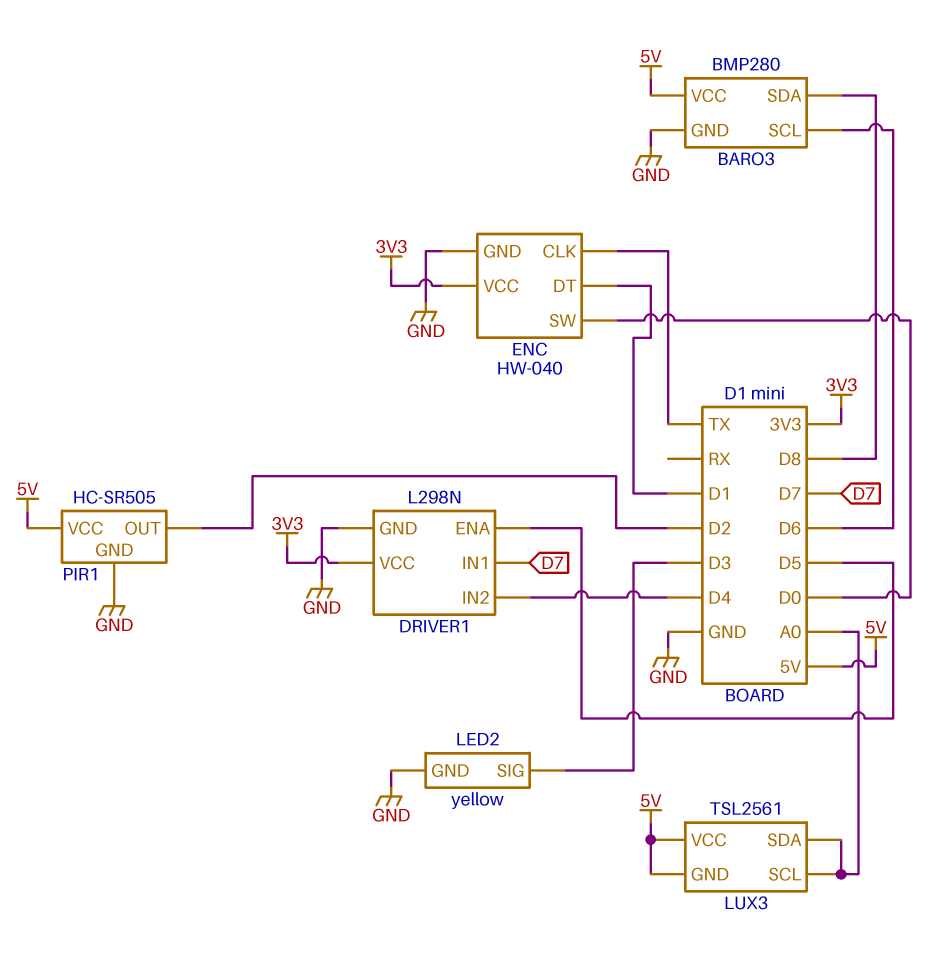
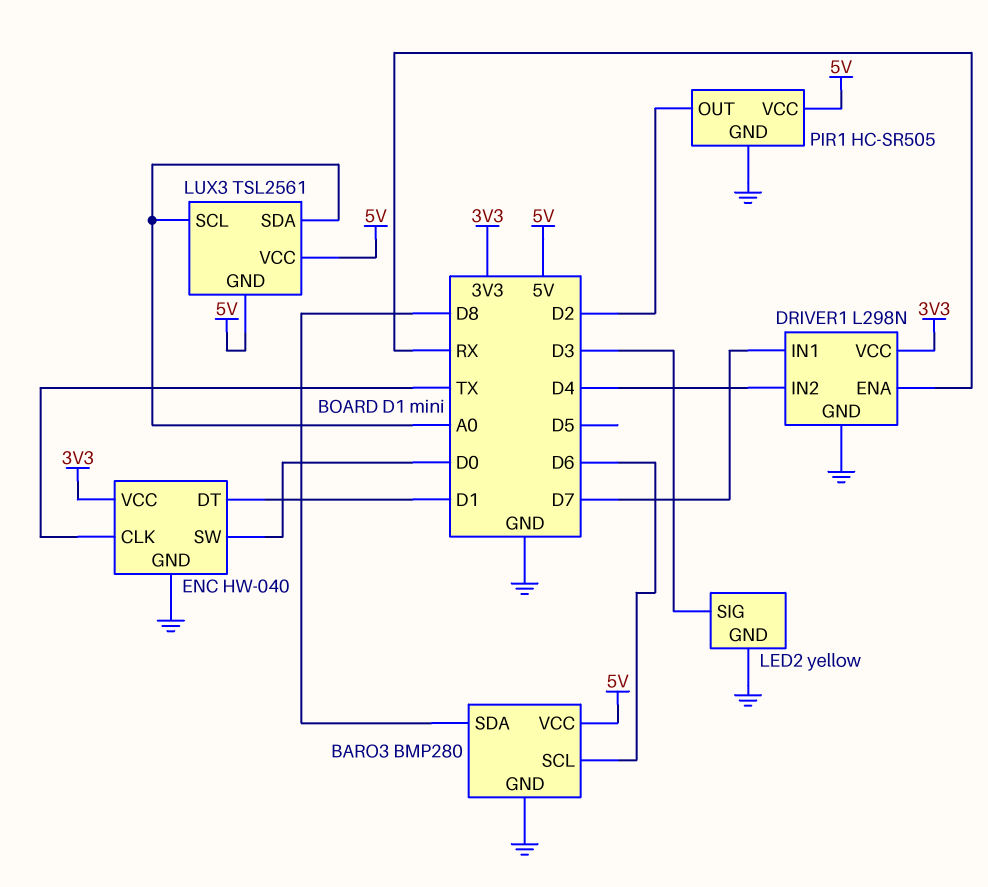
DRIVER1 pin ENA: D5 -> RX

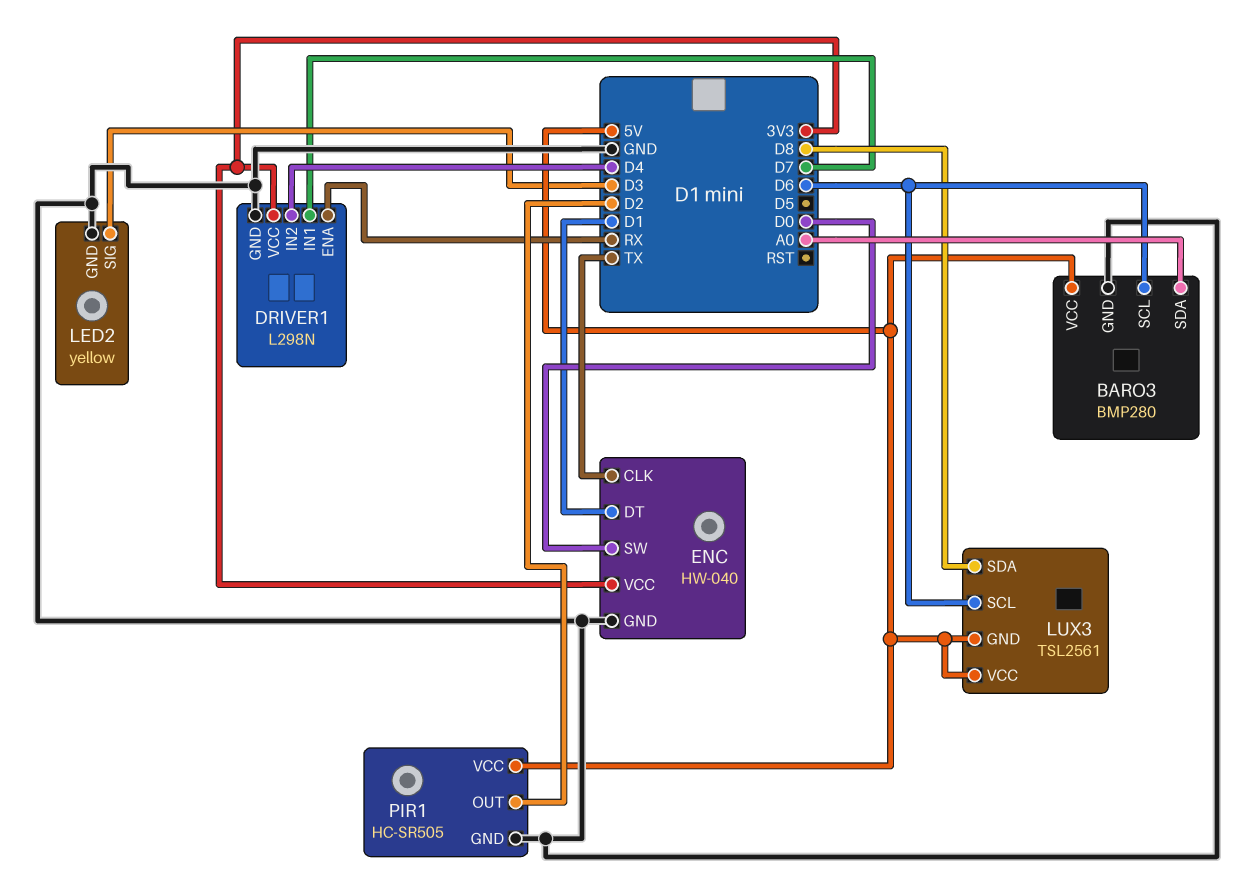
BARO3 pin SDA: D8 -> A0
LUX3 pin SCL: A0 -> D6
LUX3 pin SDA: A0 -> D8

